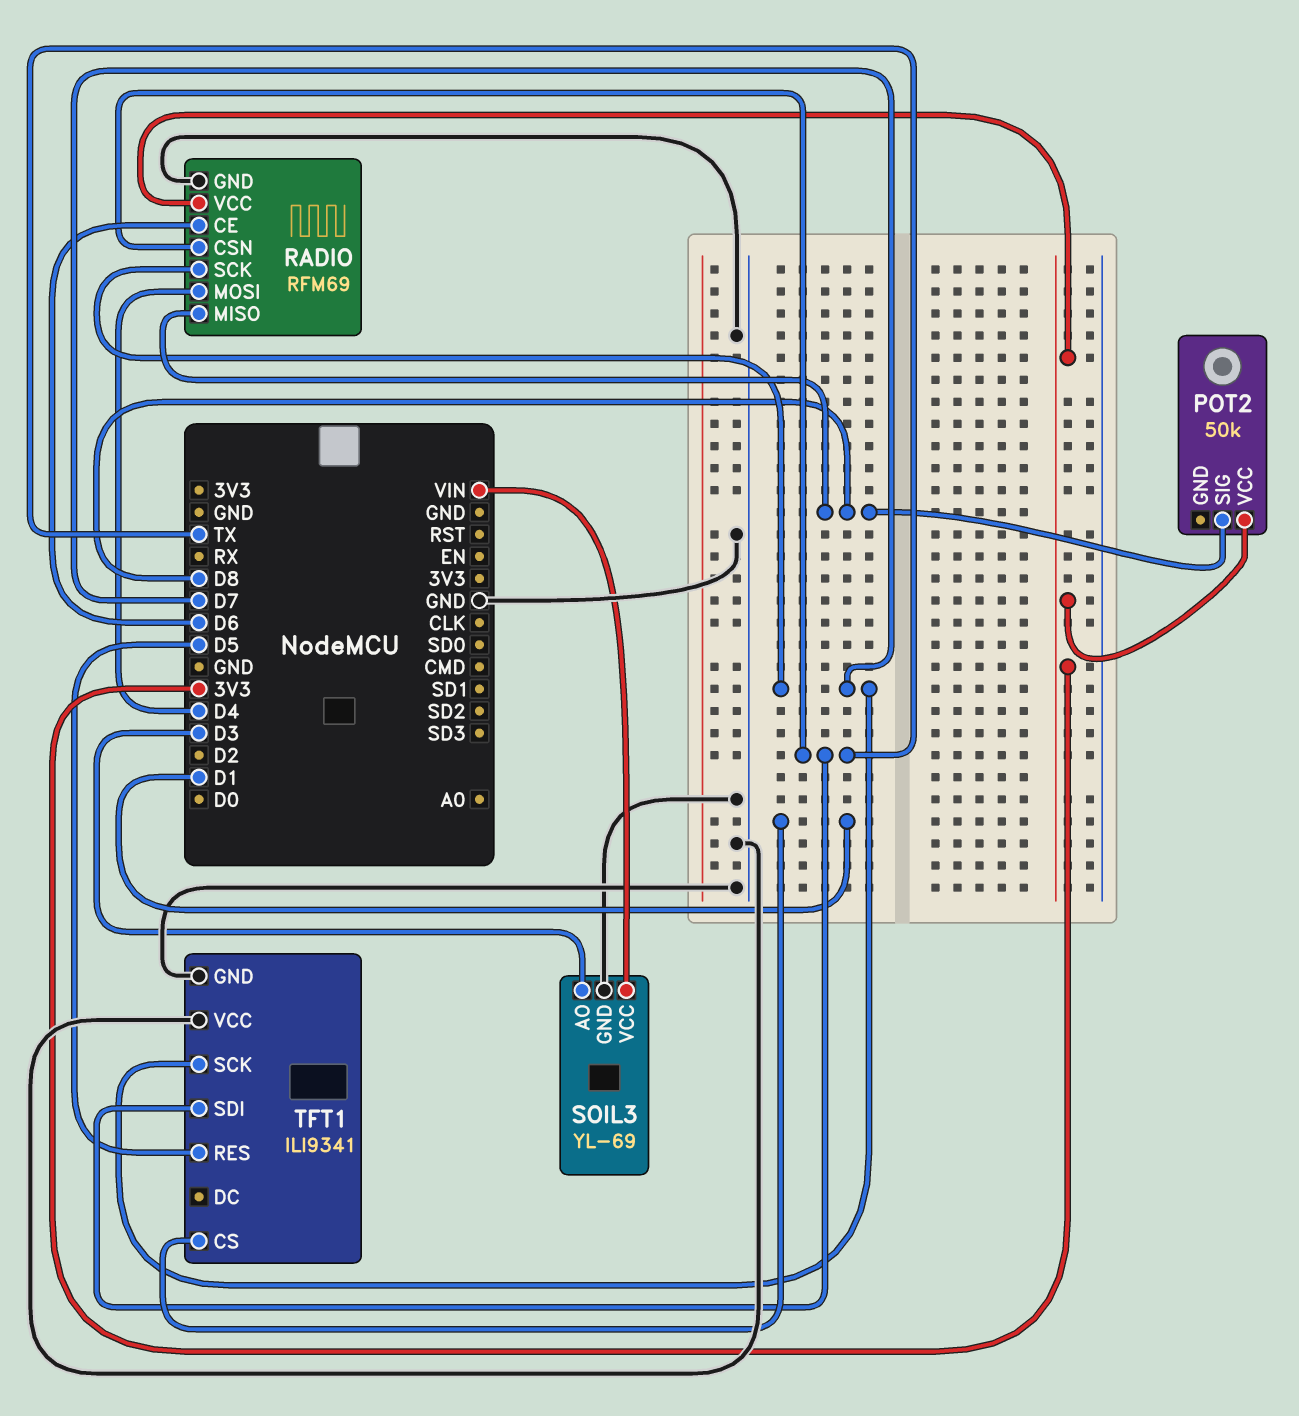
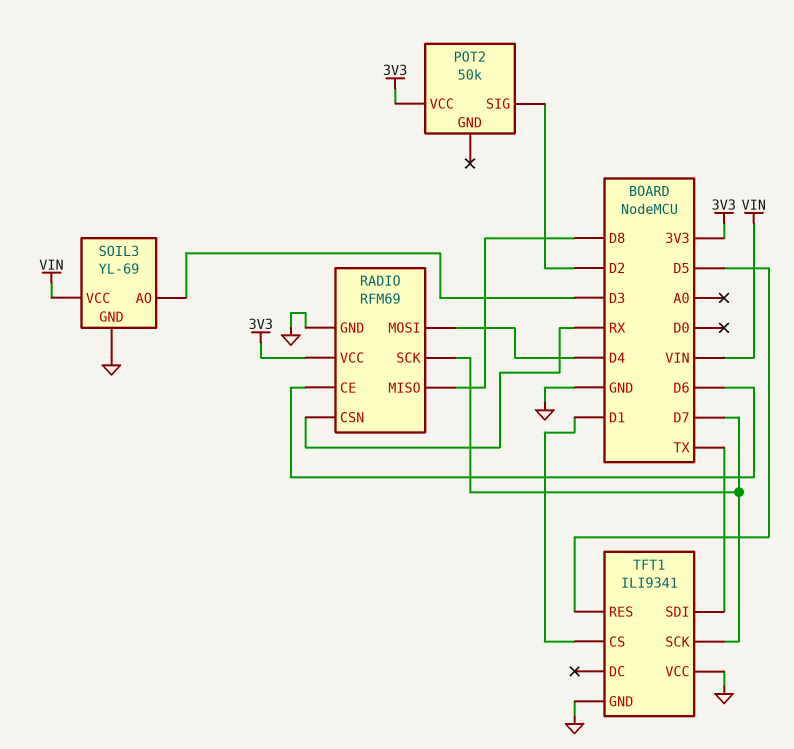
POT2 pin SIG: D8 -> D2
RADIO pin CSN: TX -> RX

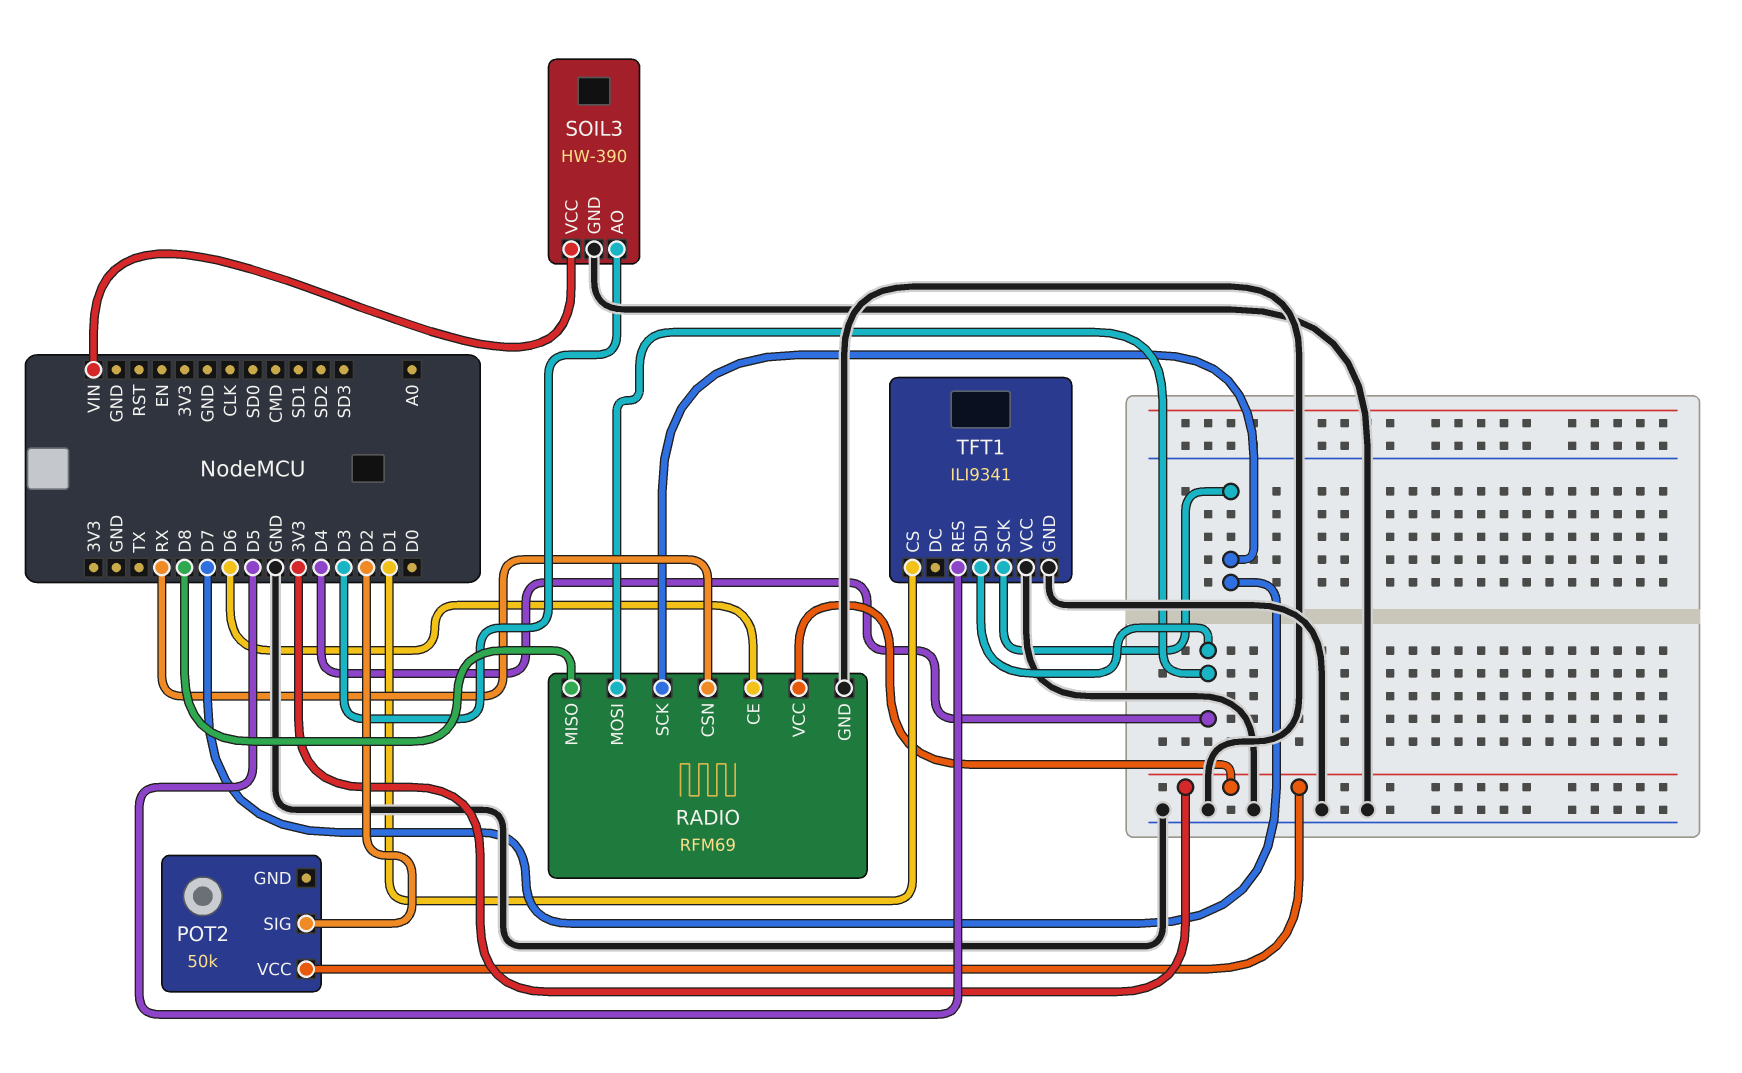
SOIL3: YL-69 -> HW-390
TFT1 pin SDI: TX -> D4

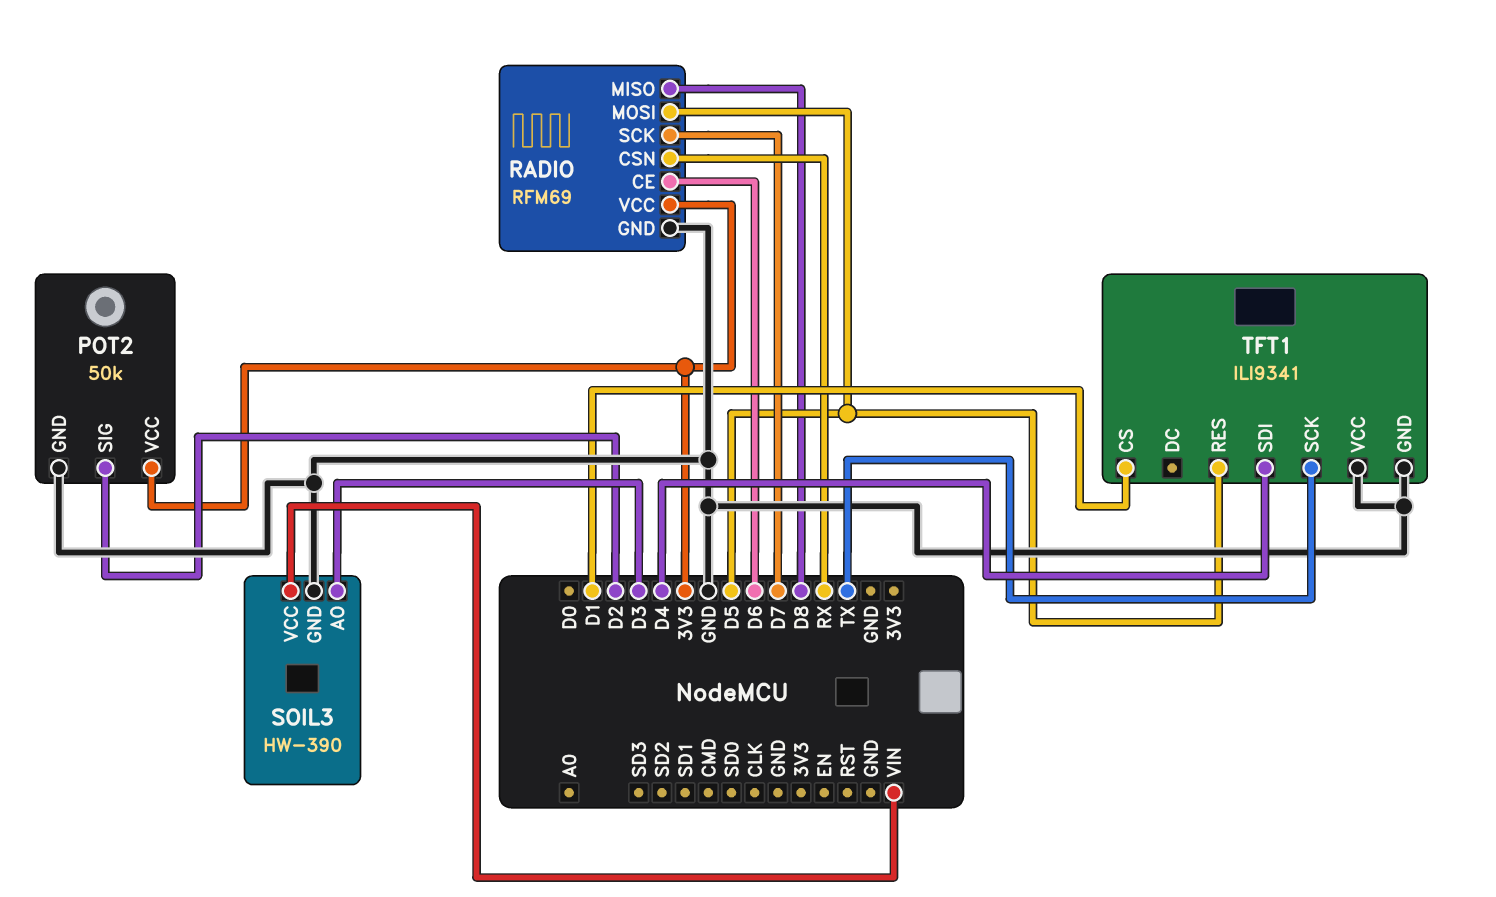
POT2 pin GND: none -> GND
RADIO pin MOSI: D4 -> D5
TFT1 pin SCK: D7 -> TX

